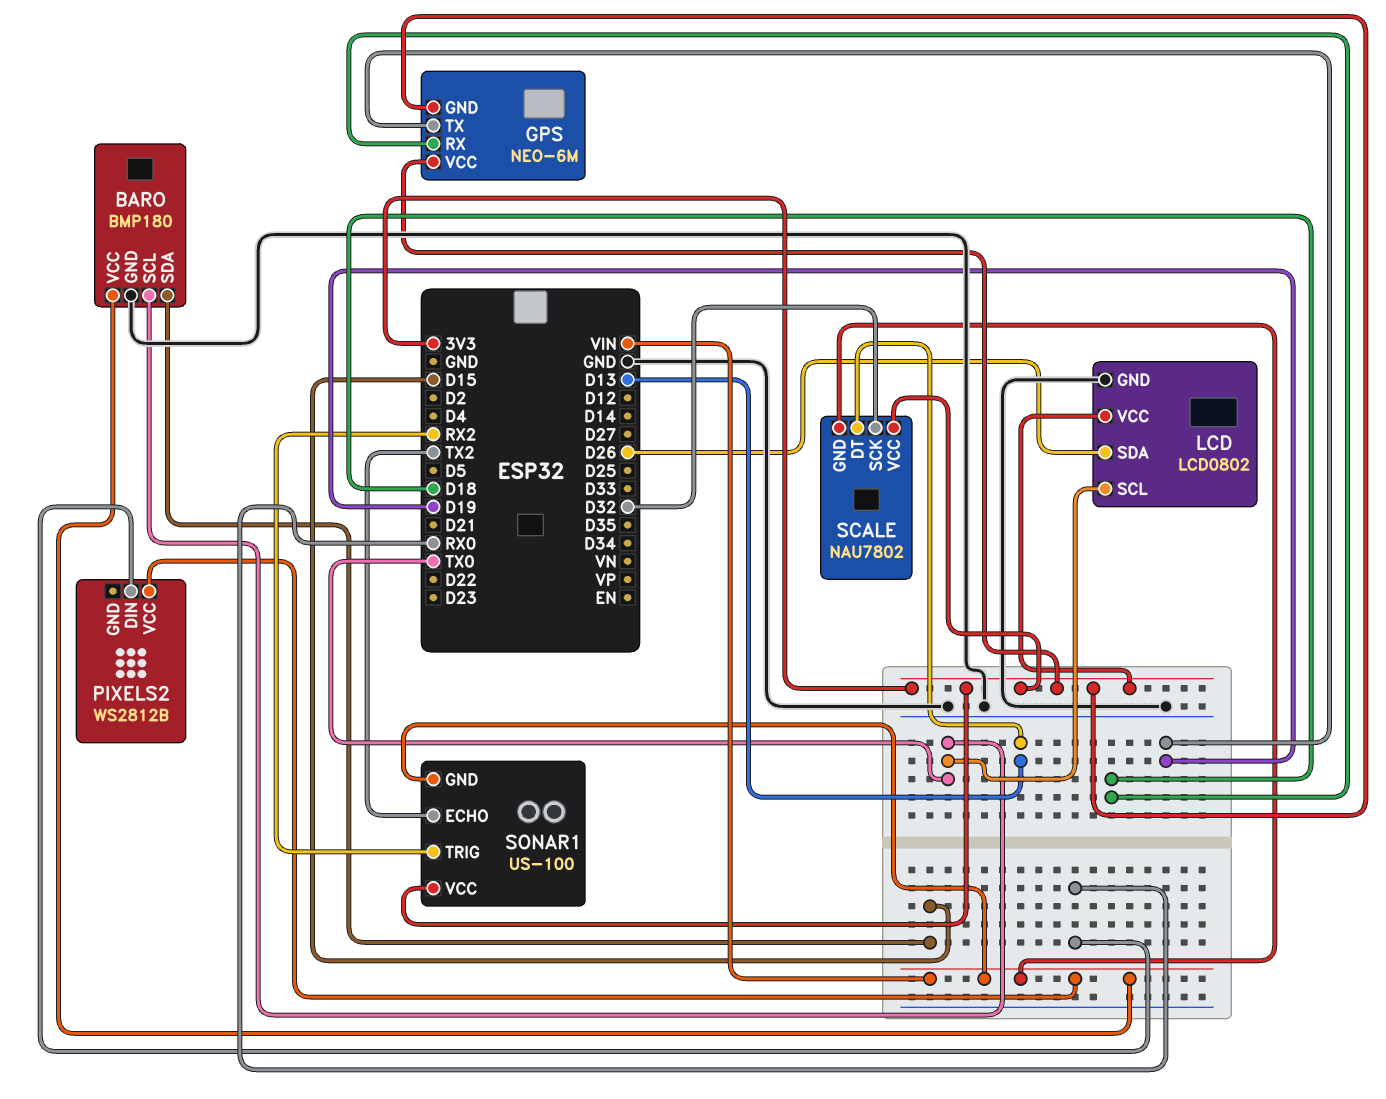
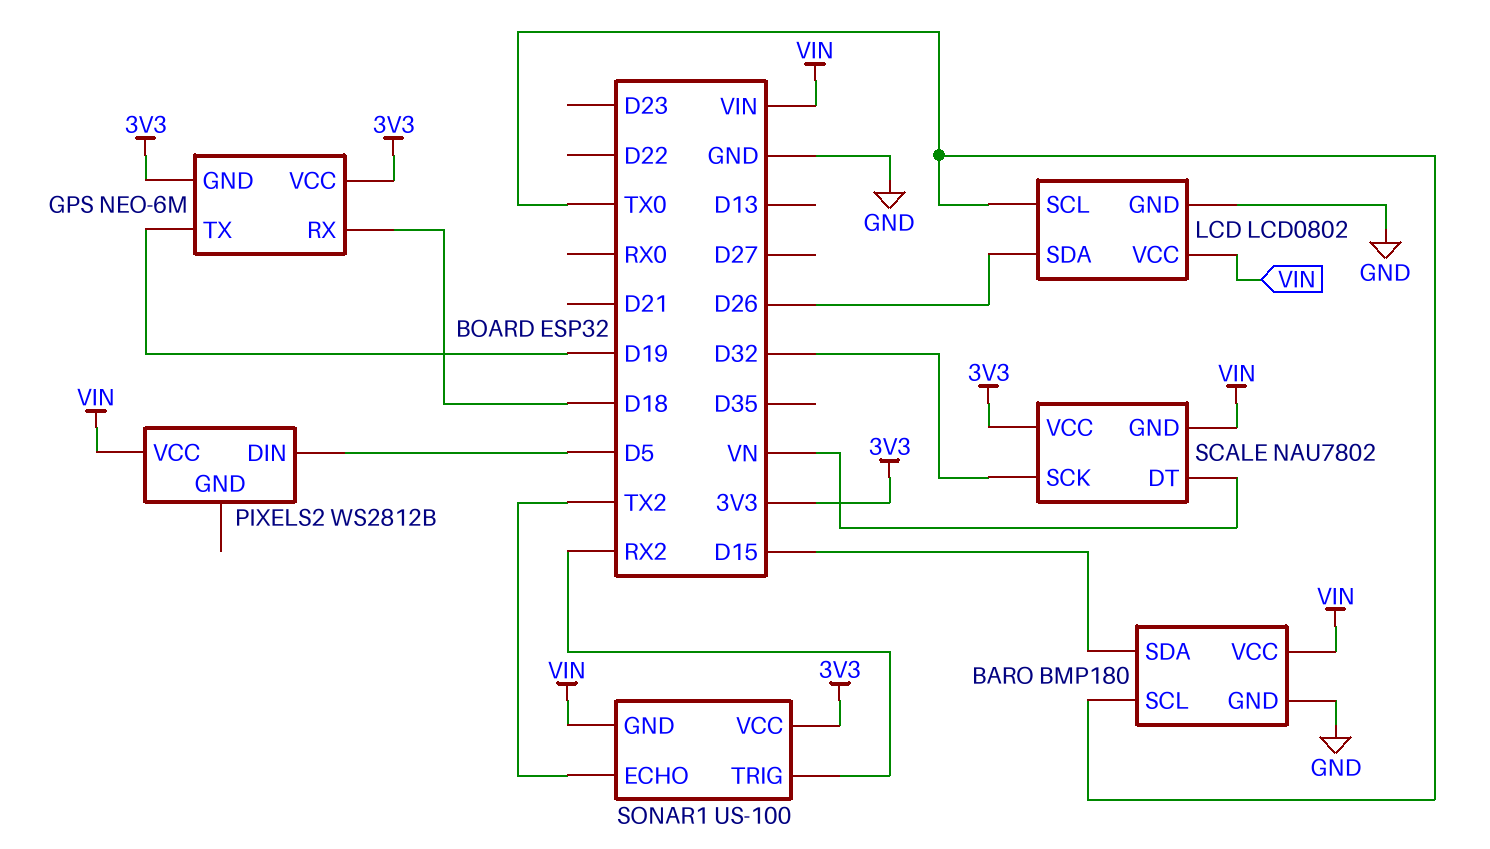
LCD pin VCC: 3V3 -> VIN
PIXELS2 pin DIN: RX0 -> D5
SCALE pin DT: D13 -> VN

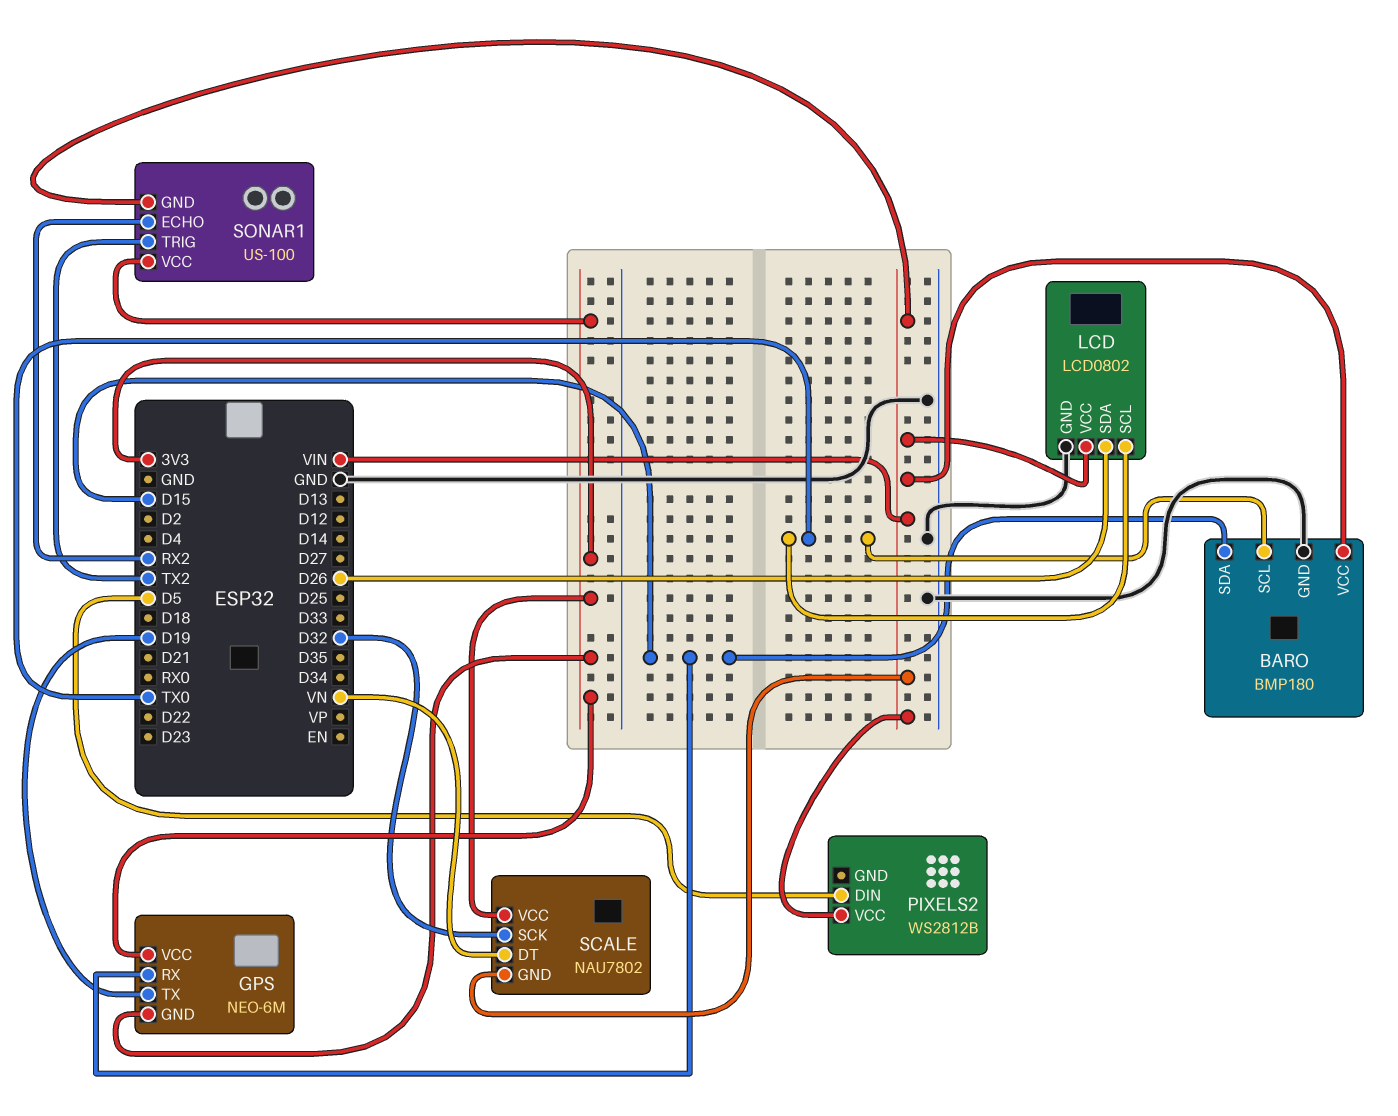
GPS pin RX: D18 -> D15
SONAR1 pin ECHO: TX2 -> RX2
SONAR1 pin TRIG: RX2 -> TX2

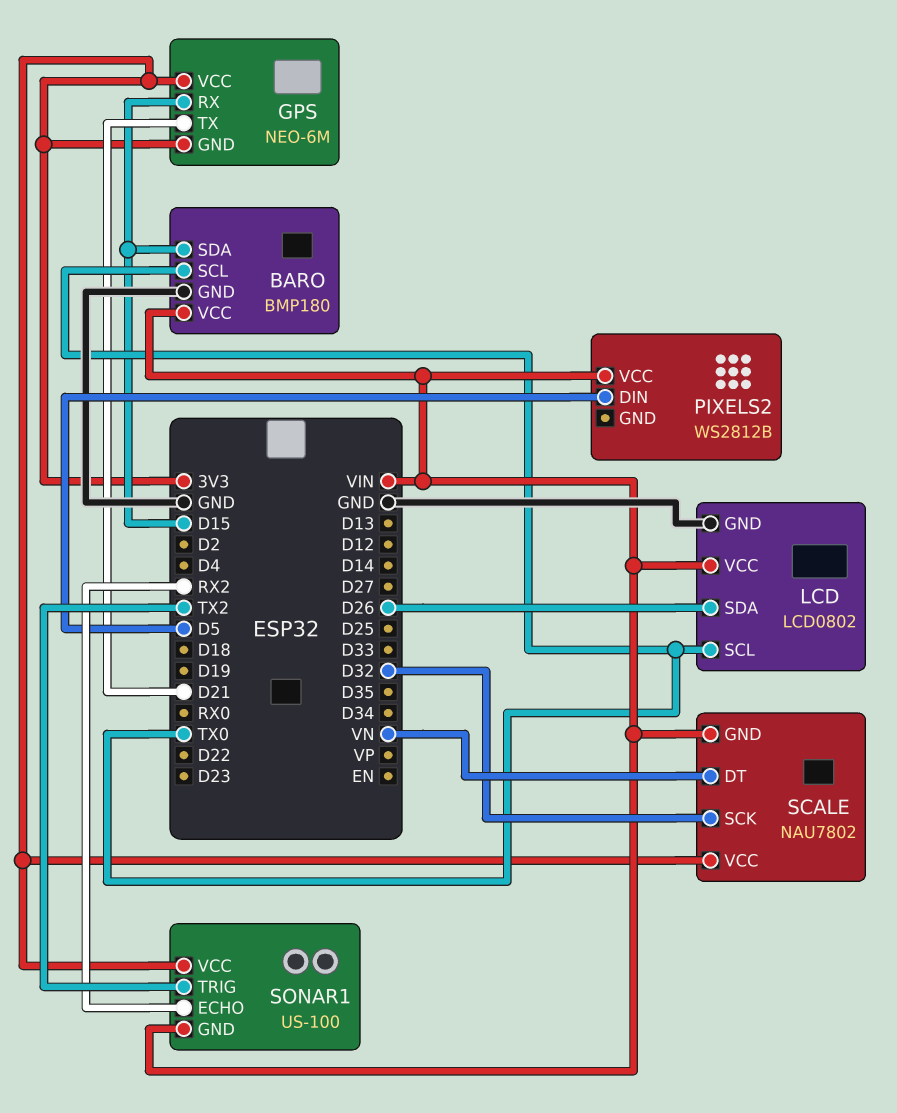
GPS pin TX: D19 -> D21

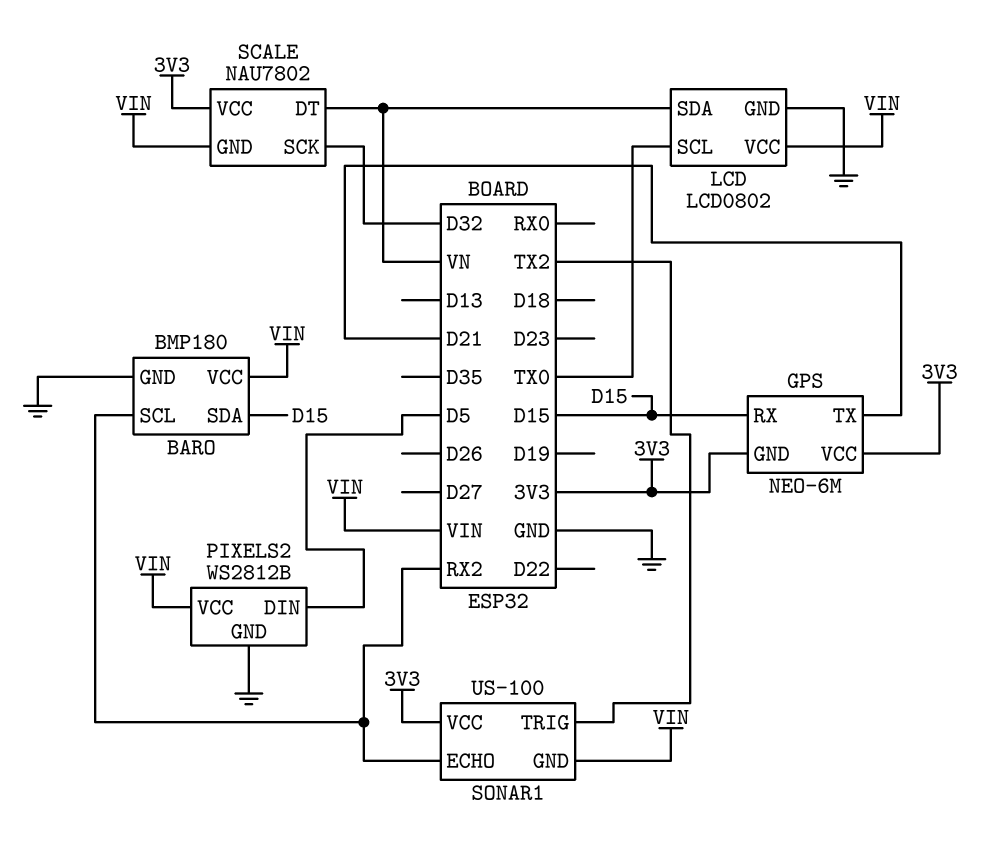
BARO pin SCL: TX0 -> RX2
LCD pin SDA: D26 -> VN
PIXELS2 pin GND: none -> GND

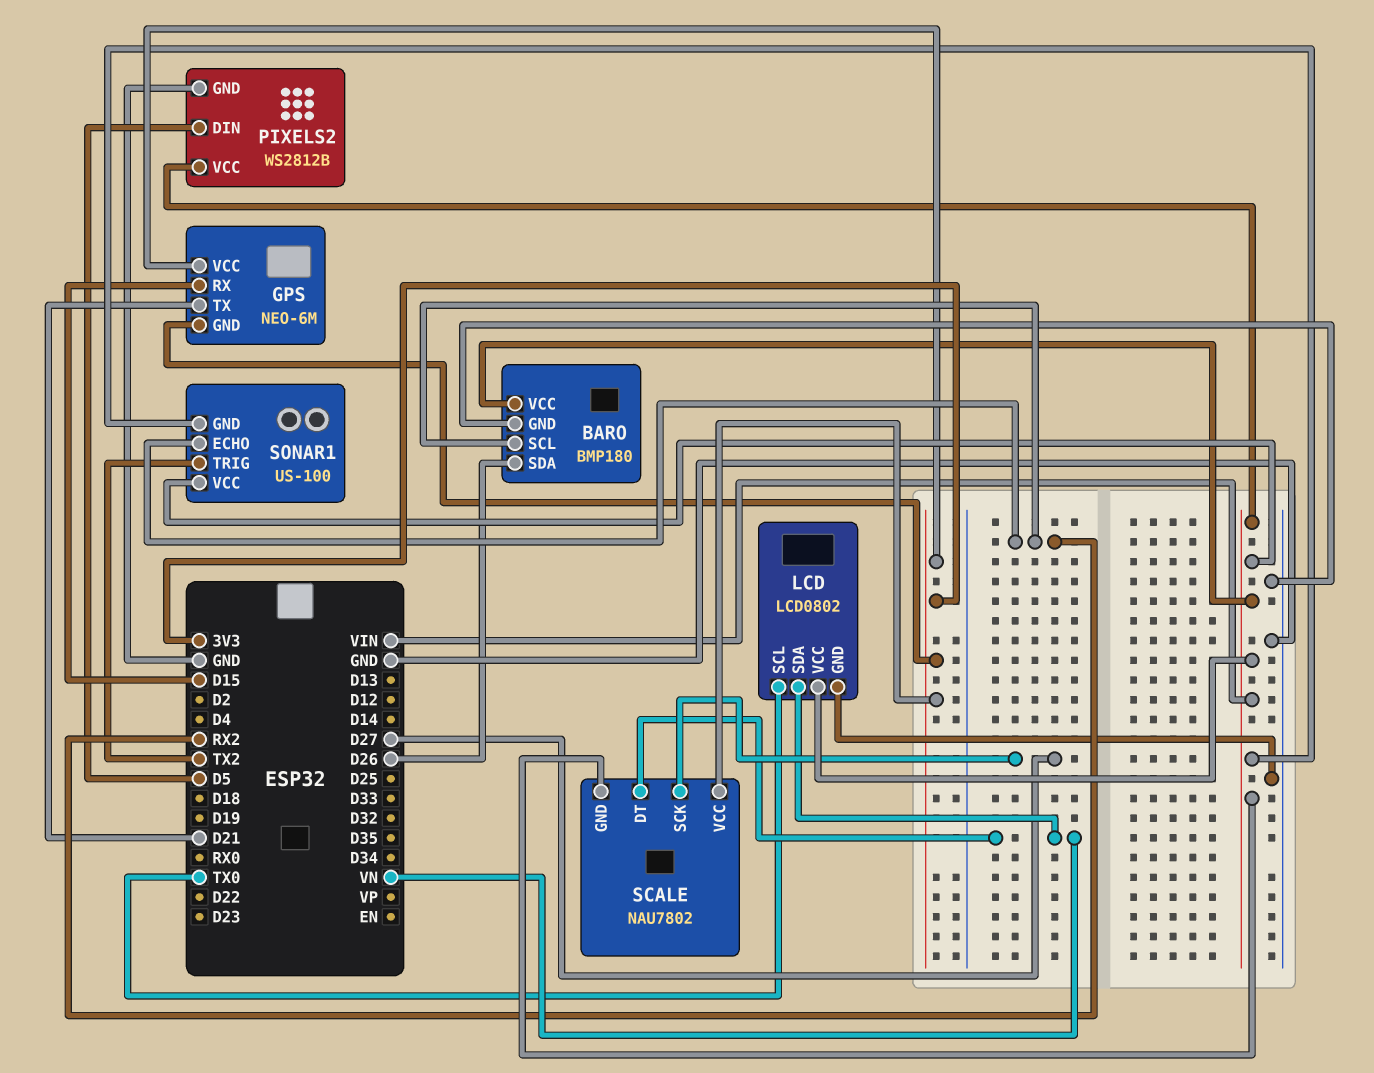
BARO pin SDA: D15 -> D26
SCALE pin SCK: D32 -> D27
SONAR1 pin VCC: 3V3 -> VIN

